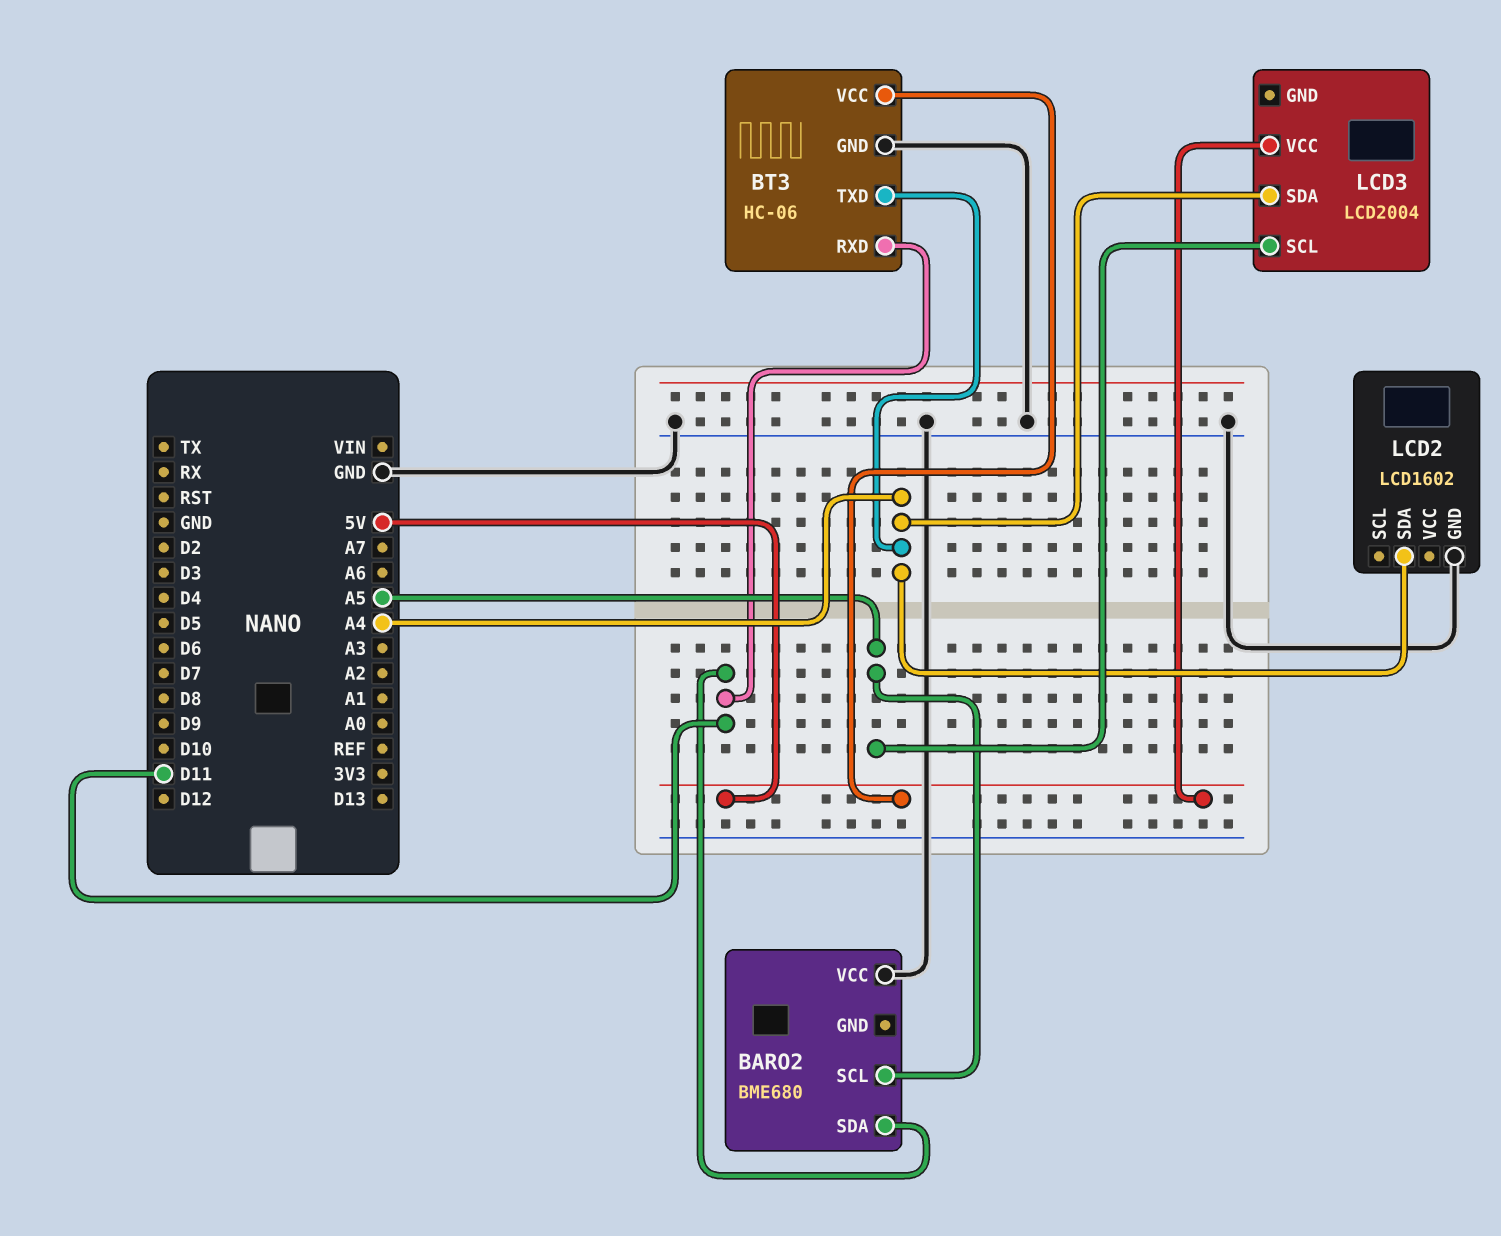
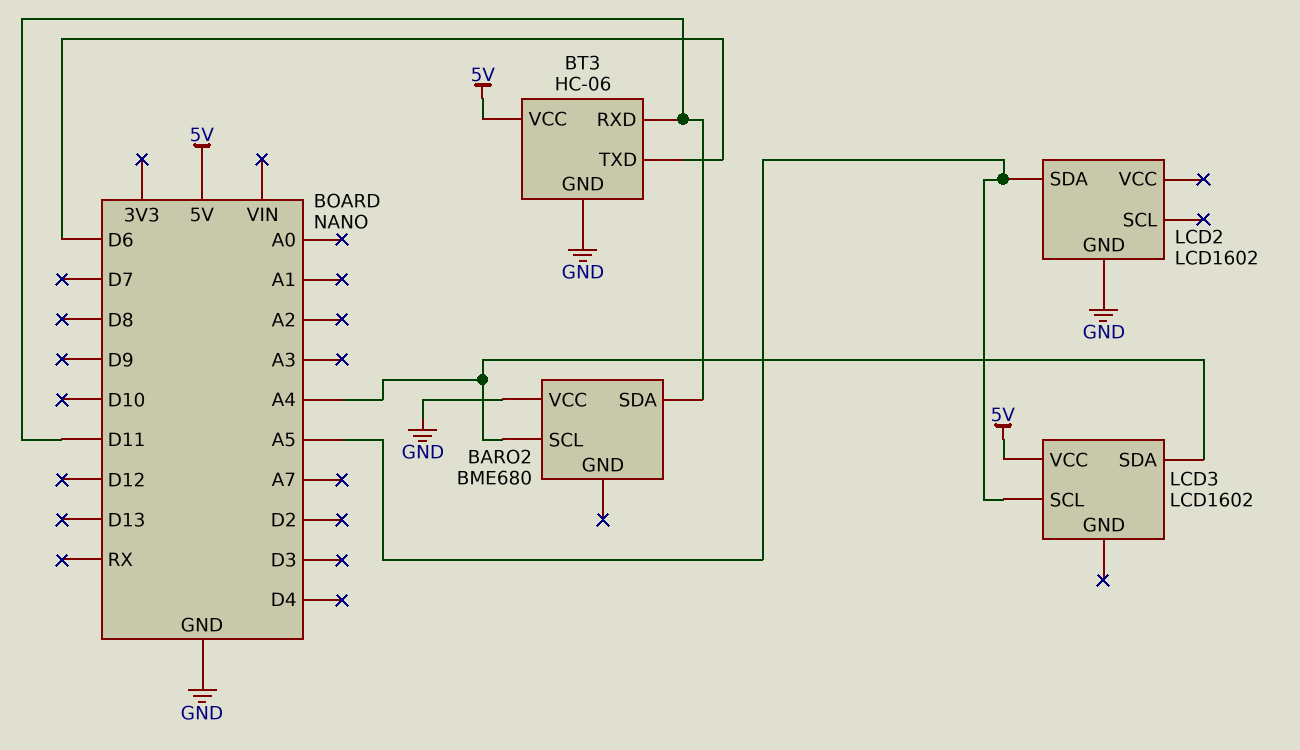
BARO2 pin SCL: A5 -> A4
BT3 pin TXD: A4 -> D6
LCD2 pin SDA: A4 -> A5
LCD3: LCD2004 -> LCD1602

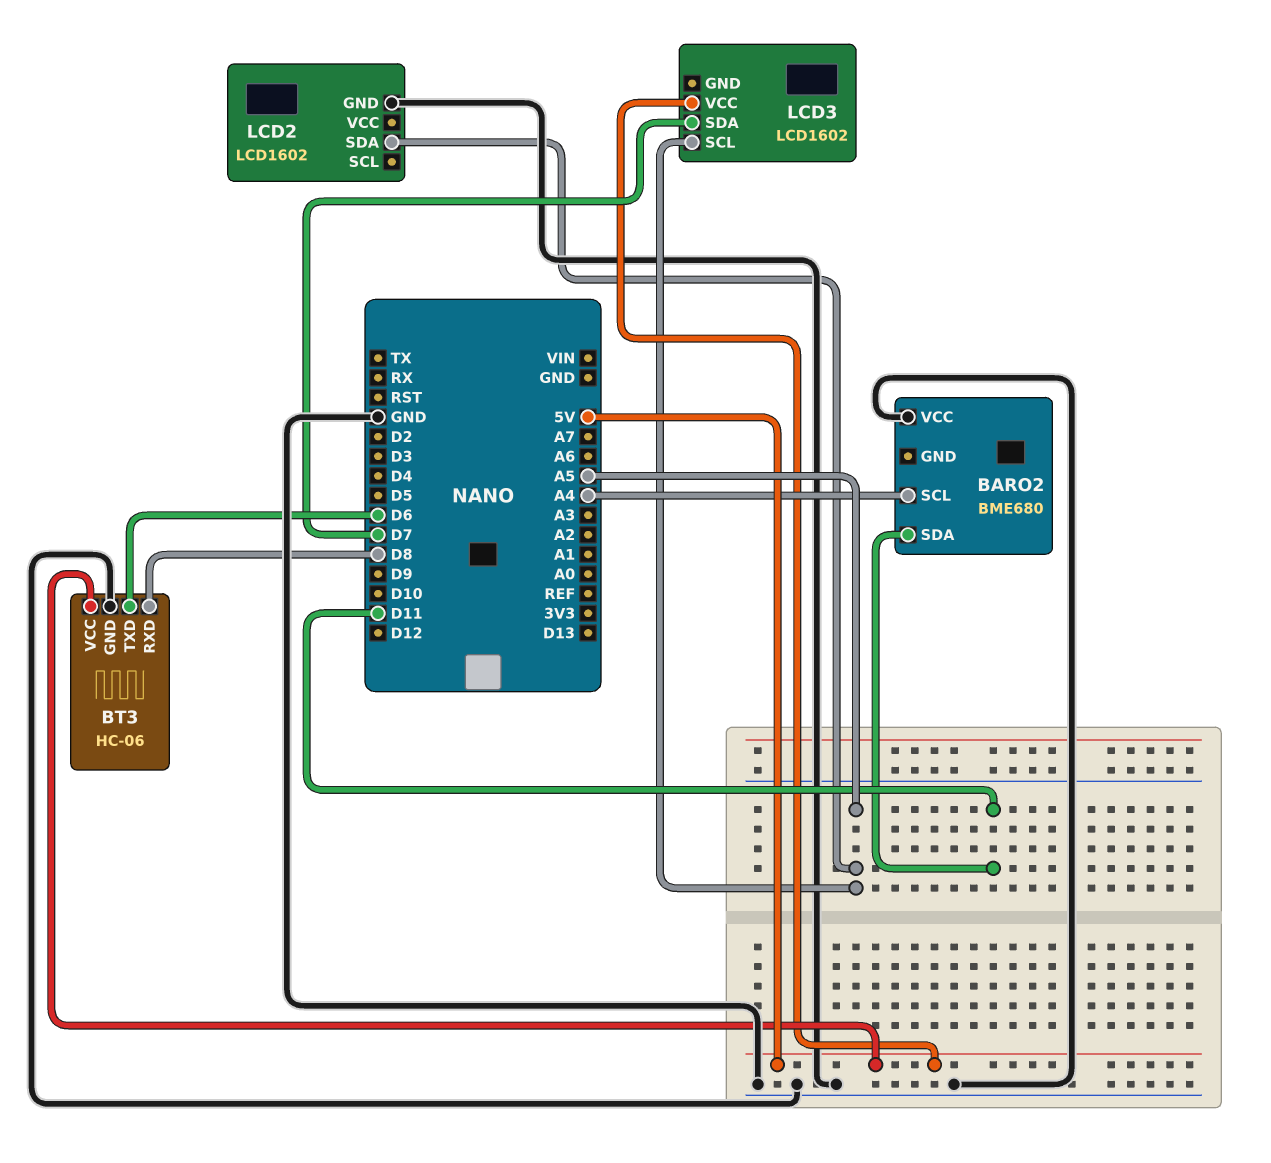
BT3 pin RXD: D11 -> D8
LCD3 pin SDA: A4 -> D7

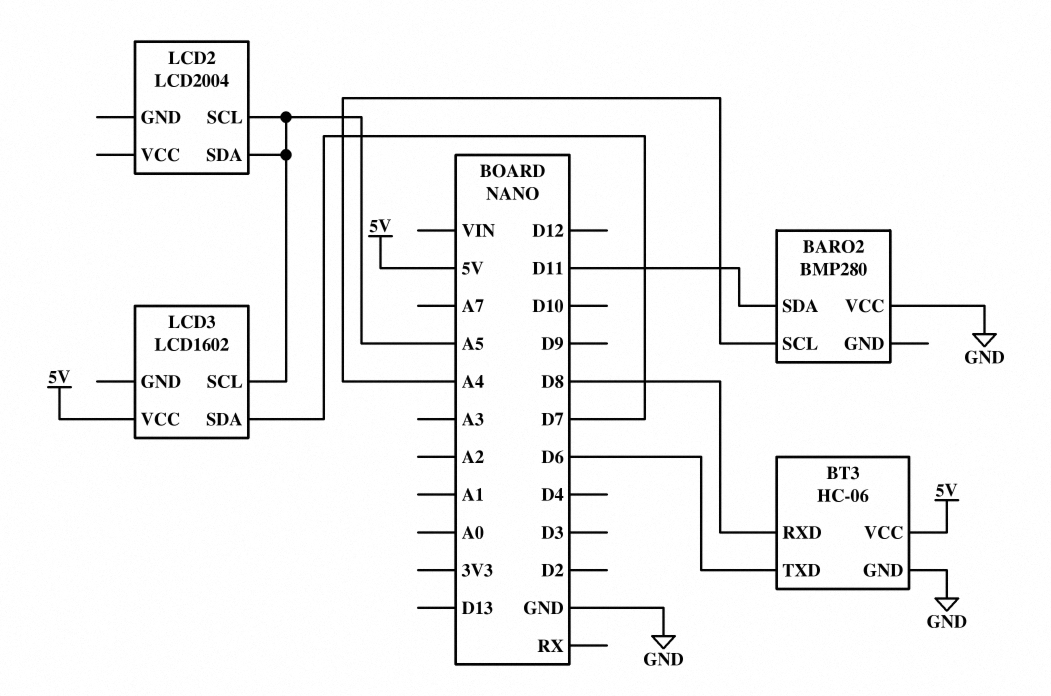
BARO2: BME680 -> BMP280
LCD2: LCD1602 -> LCD2004
LCD2 pin GND: GND -> none
LCD2 pin SCL: none -> A5

